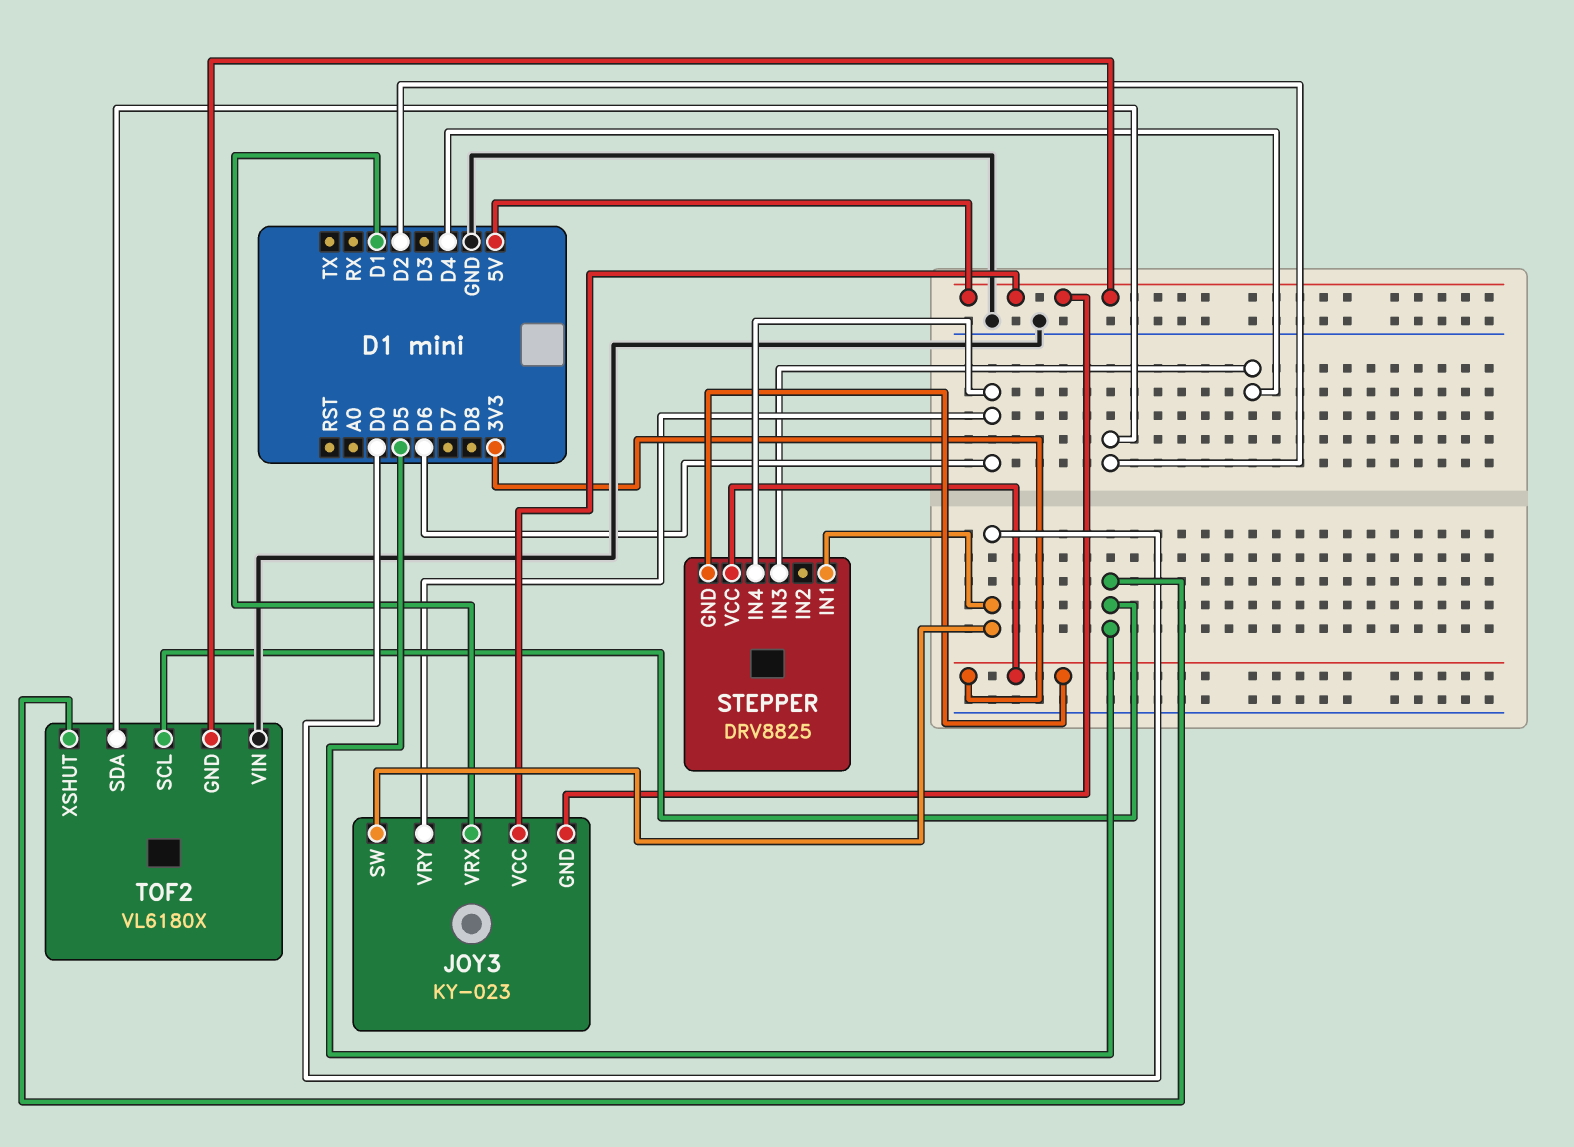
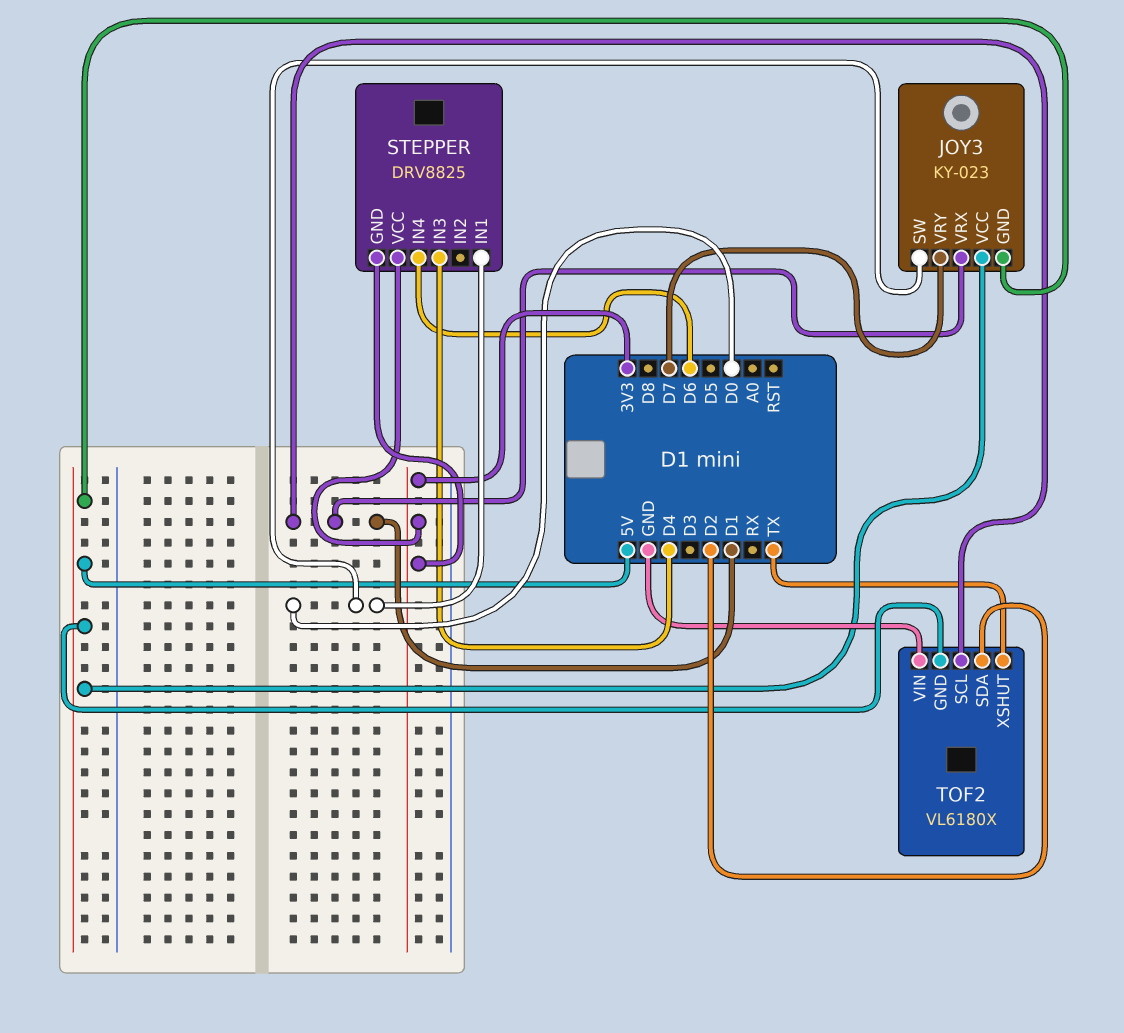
JOY3 pin VRY: D6 -> D7
TOF2 pin SCL: D5 -> D1
TOF2 pin XSHUT: D5 -> TX

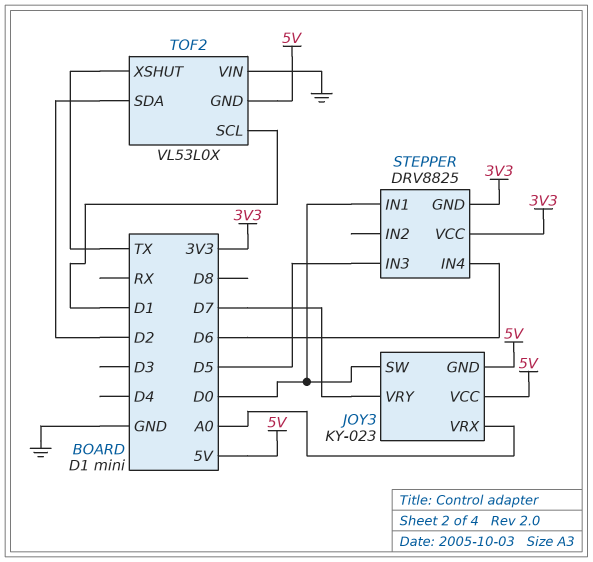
JOY3 pin VRX: D1 -> A0
STEPPER pin IN3: D4 -> D5
TOF2: VL6180X -> VL53L0X

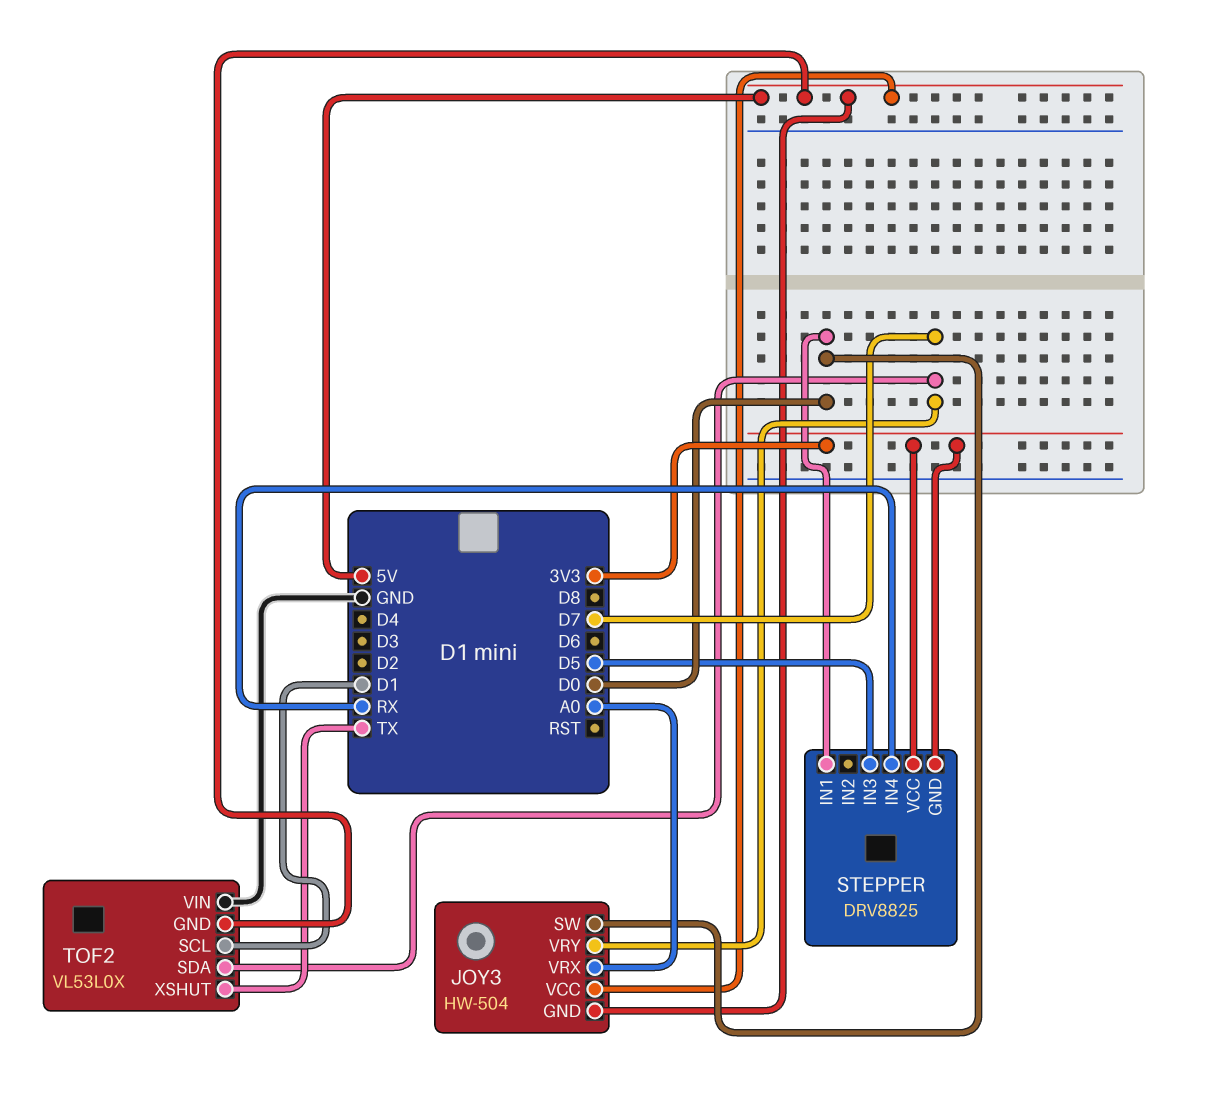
JOY3: KY-023 -> HW-504
STEPPER pin IN4: D6 -> RX
TOF2 pin SDA: D2 -> D7

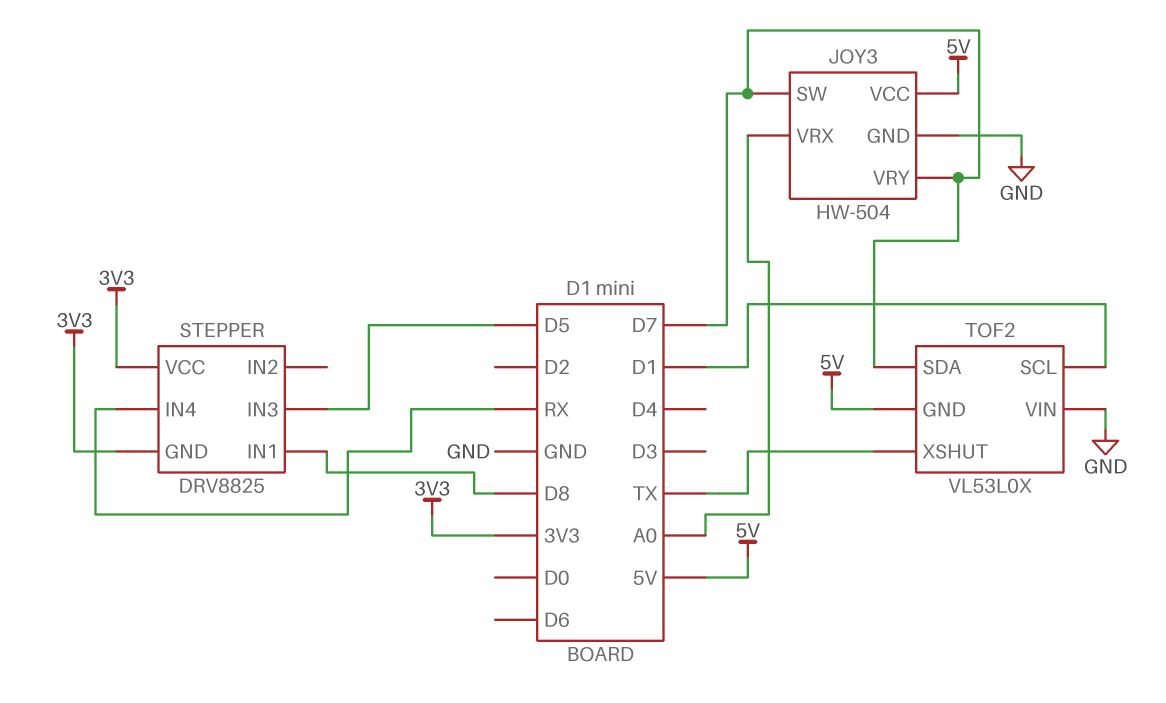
JOY3 pin GND: 5V -> GND
JOY3 pin SW: D0 -> D7
STEPPER pin IN1: D0 -> D8

